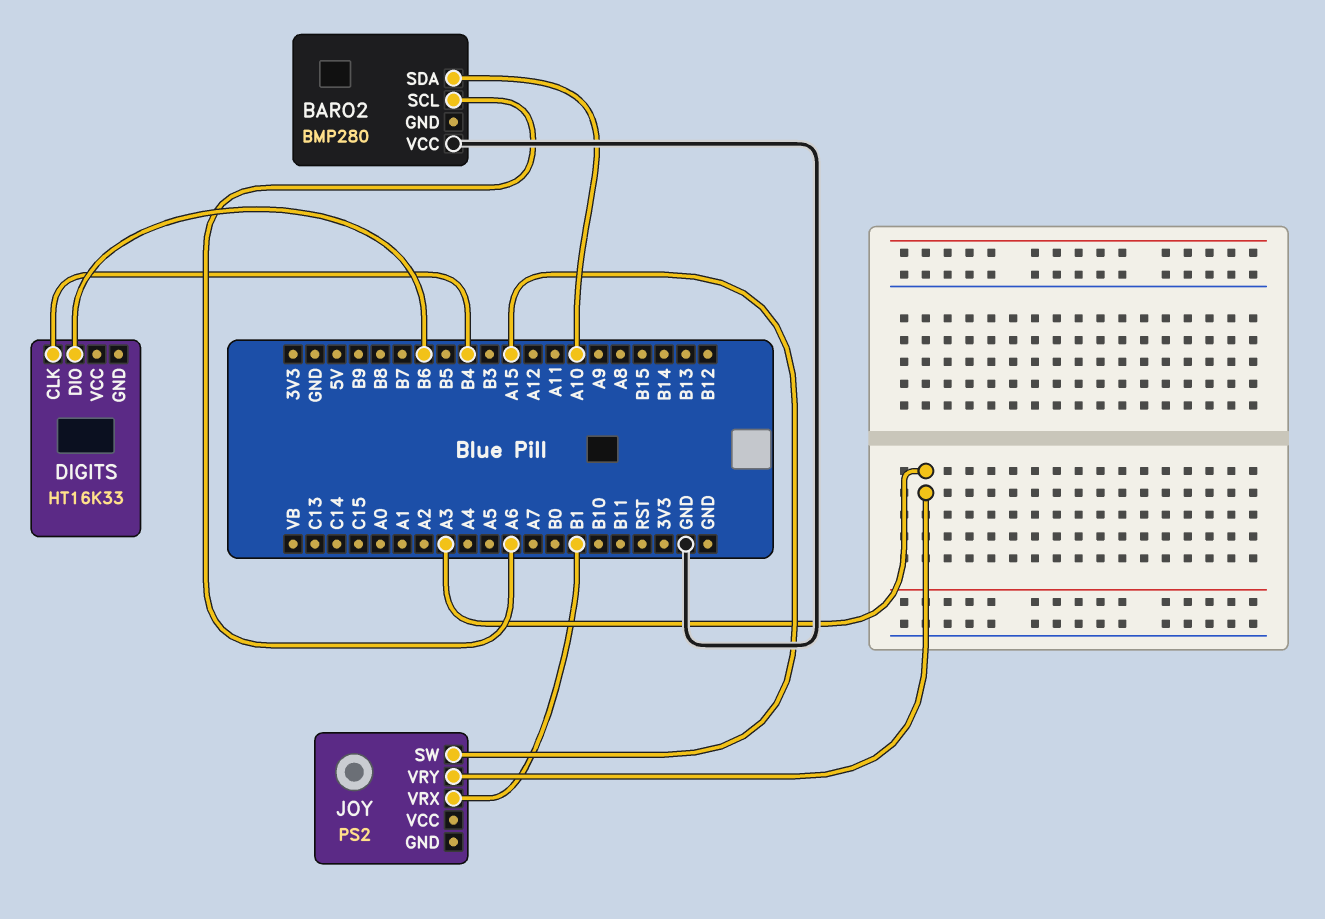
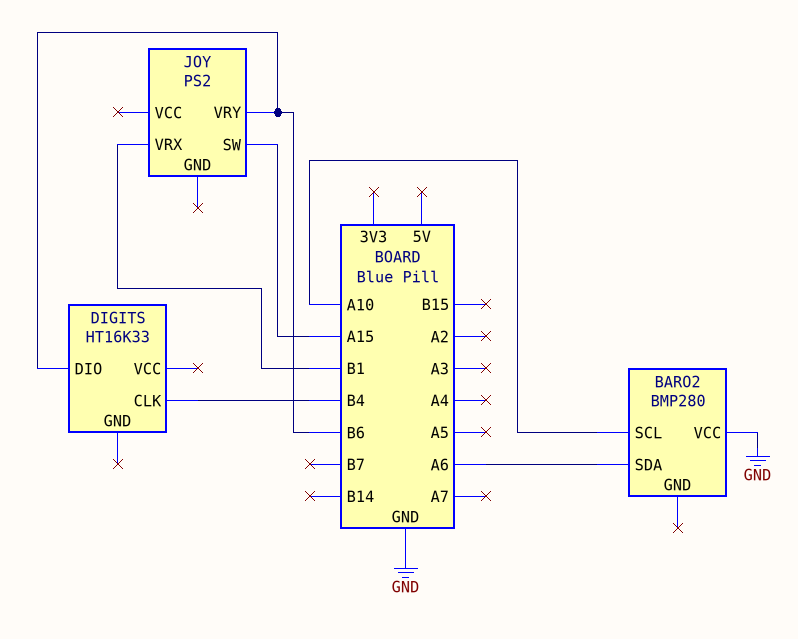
BARO2 pin SCL: A6 -> A10
BARO2 pin SDA: A10 -> A6
JOY pin VRY: A3 -> B6

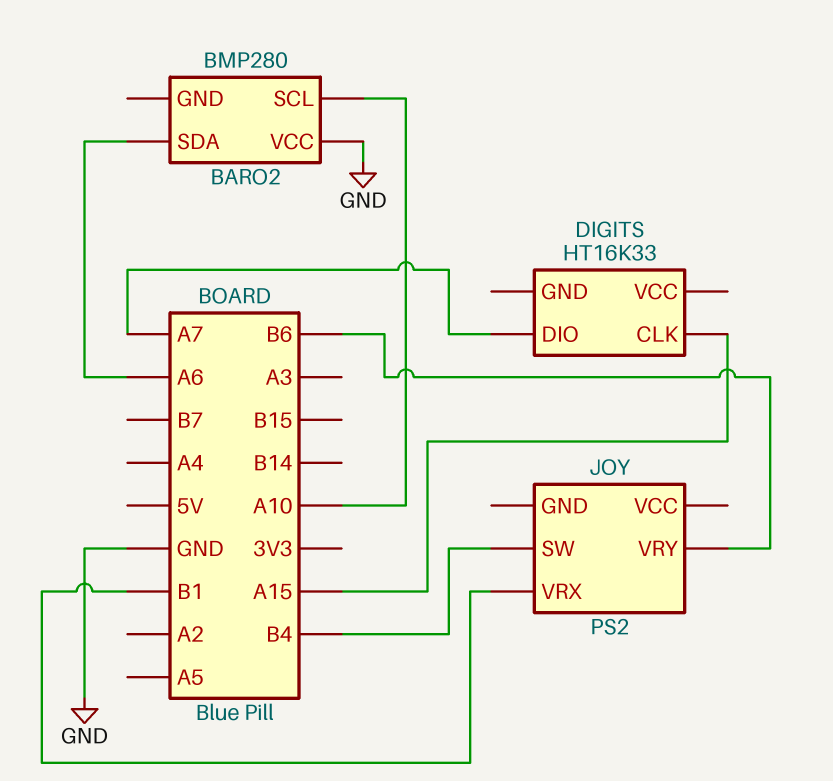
DIGITS pin CLK: B4 -> A15
DIGITS pin DIO: B6 -> A7
JOY pin SW: A15 -> B4

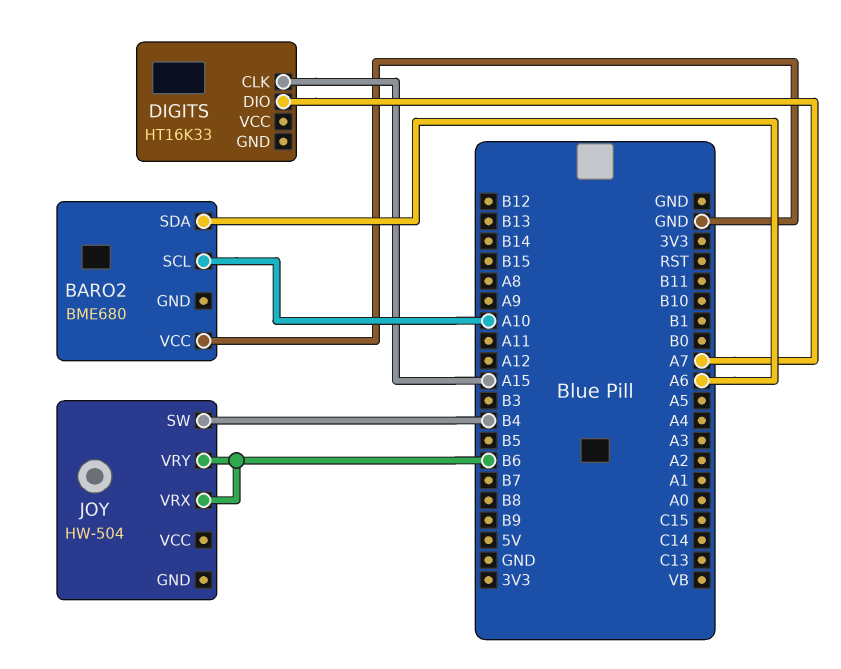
BARO2: BMP280 -> BME680
JOY: PS2 -> HW-504
JOY pin VRX: B1 -> B6

